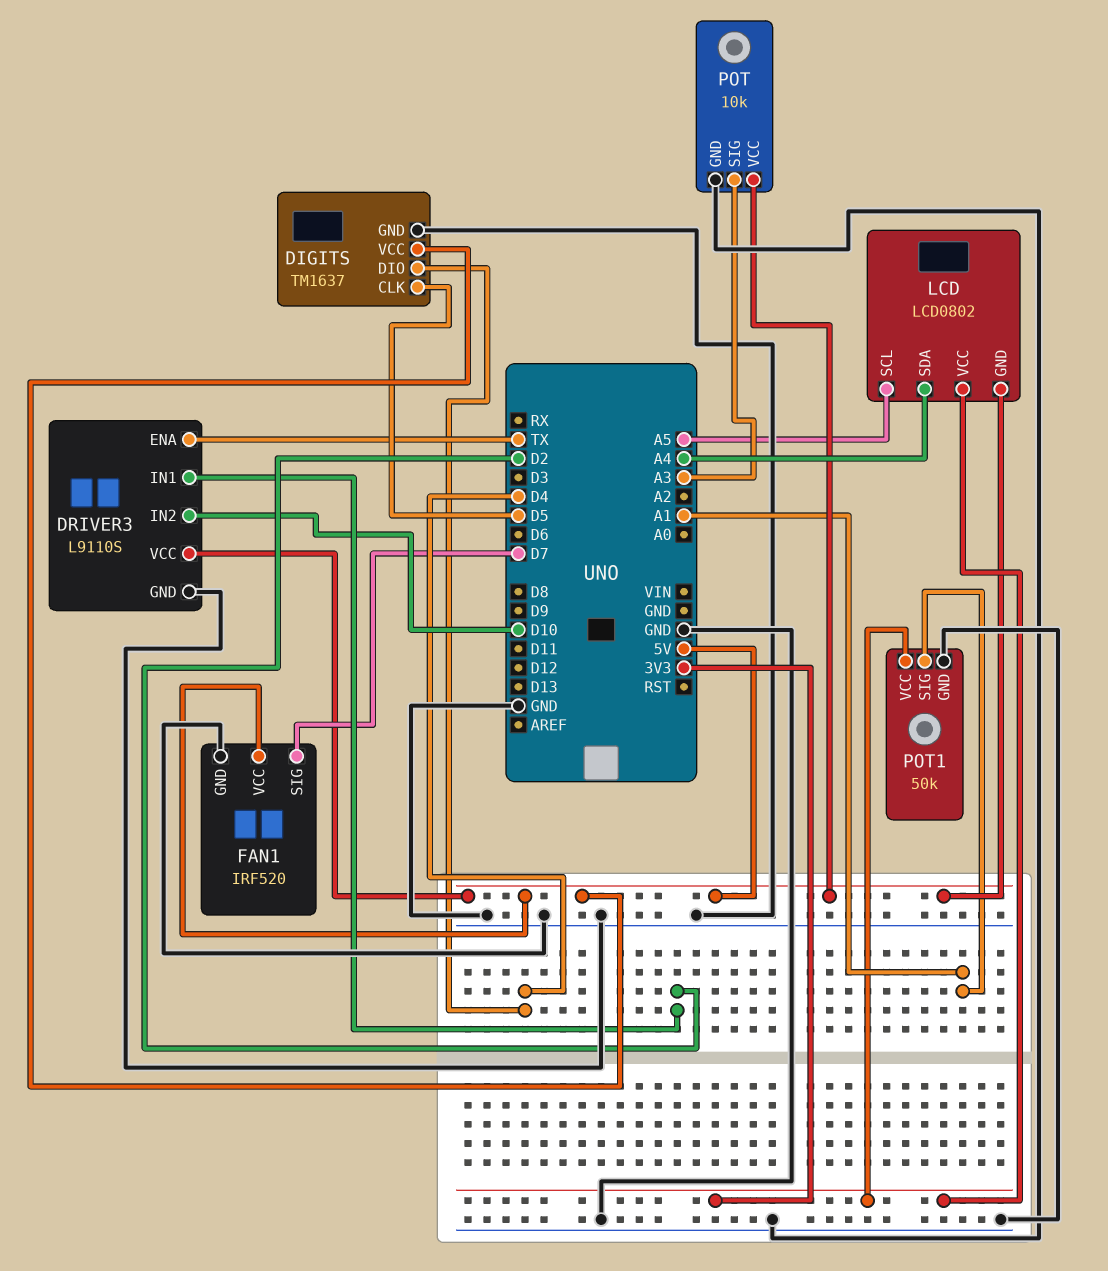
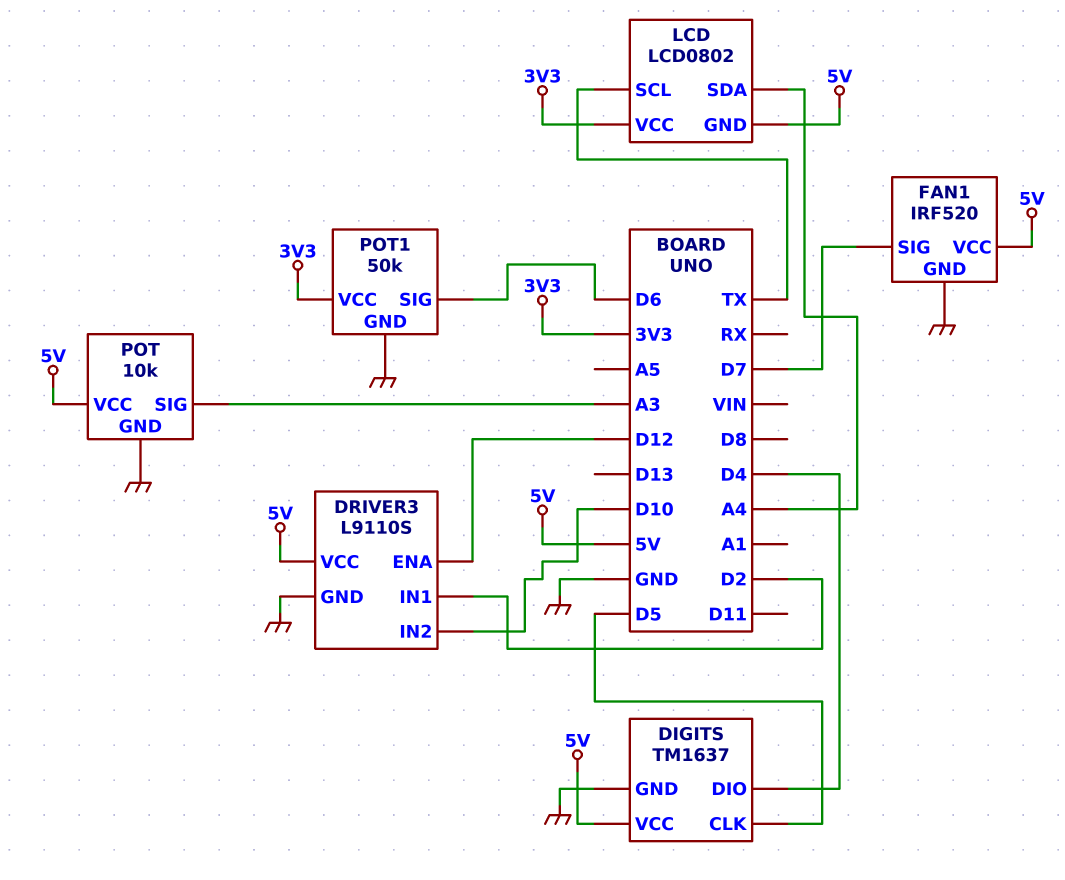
DRIVER3 pin ENA: TX -> D12
LCD pin SCL: A5 -> TX
POT1 pin SIG: A1 -> D6

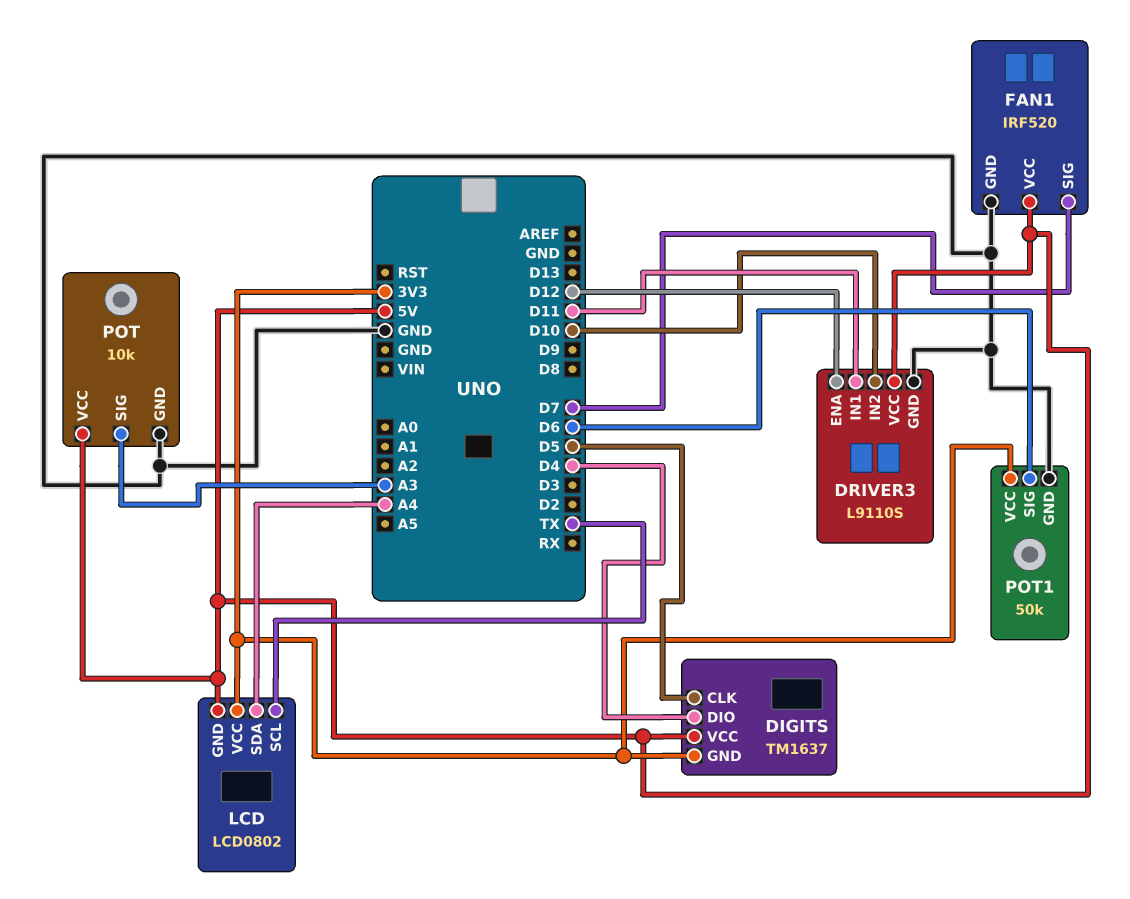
DIGITS pin GND: GND -> 3V3
DRIVER3 pin IN1: D2 -> D11

